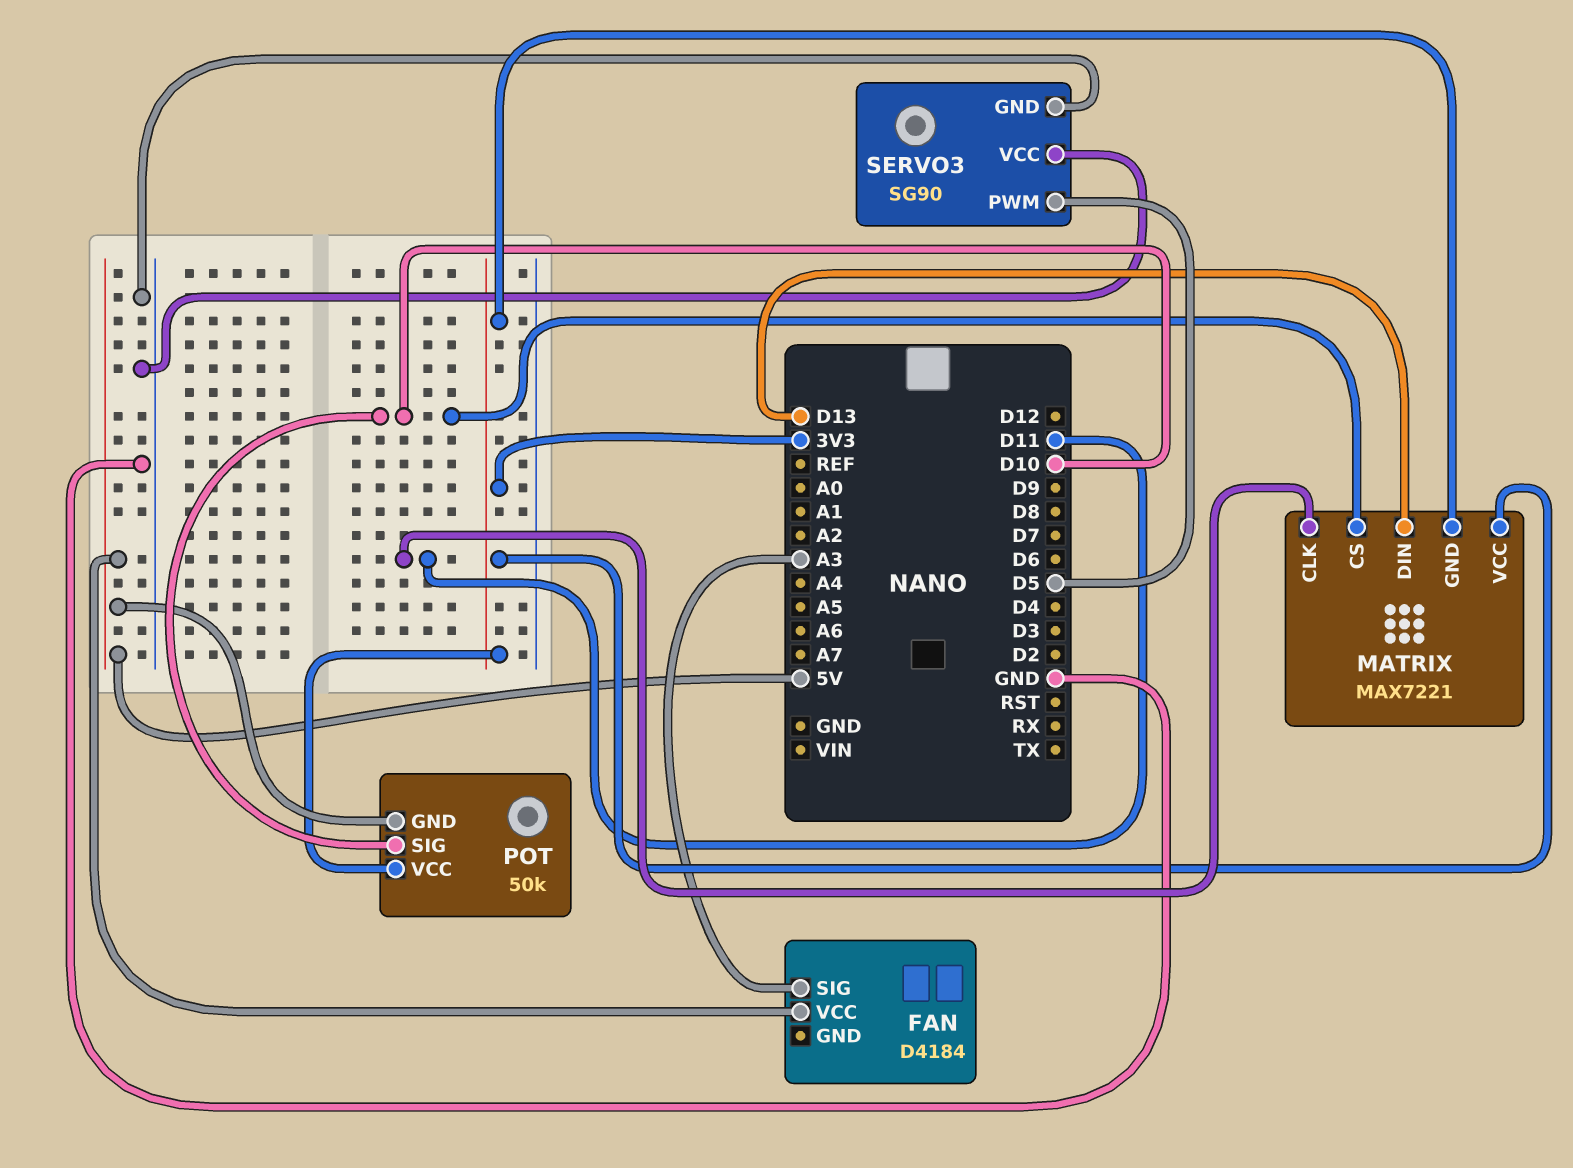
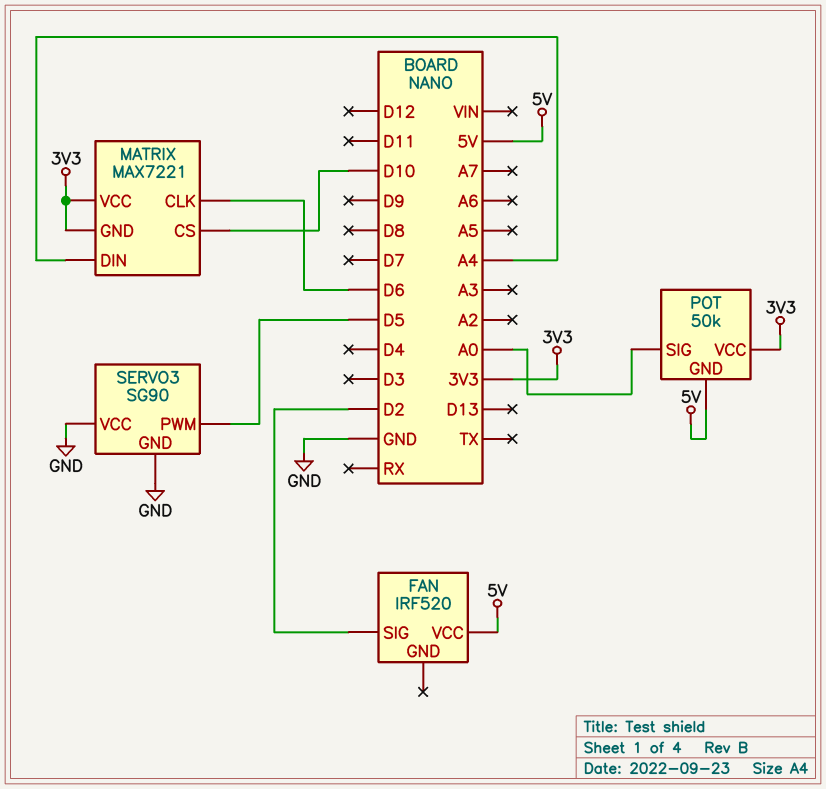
FAN: D4184 -> IRF520
FAN pin SIG: A3 -> D2
MATRIX pin CLK: D11 -> D6
MATRIX pin DIN: D13 -> A4
POT pin SIG: D10 -> A0

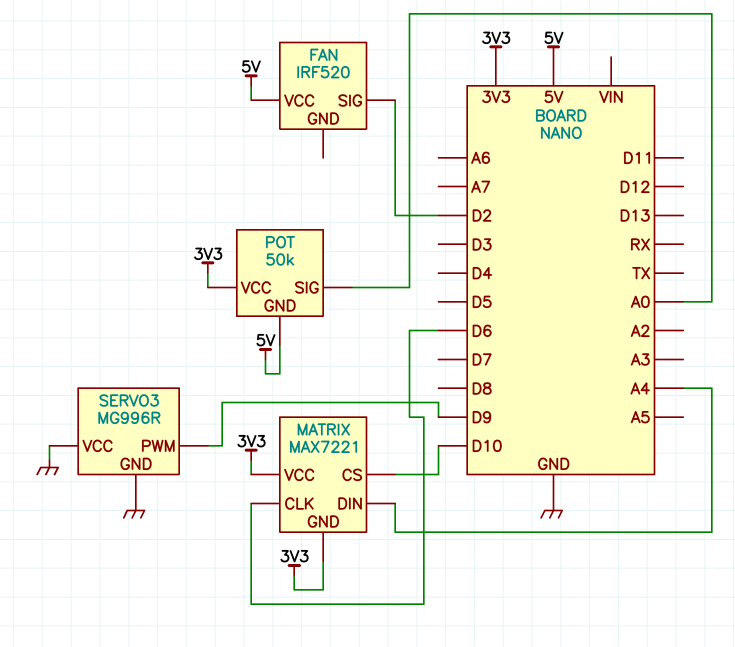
SERVO3: SG90 -> MG996R
SERVO3 pin PWM: D5 -> D9

